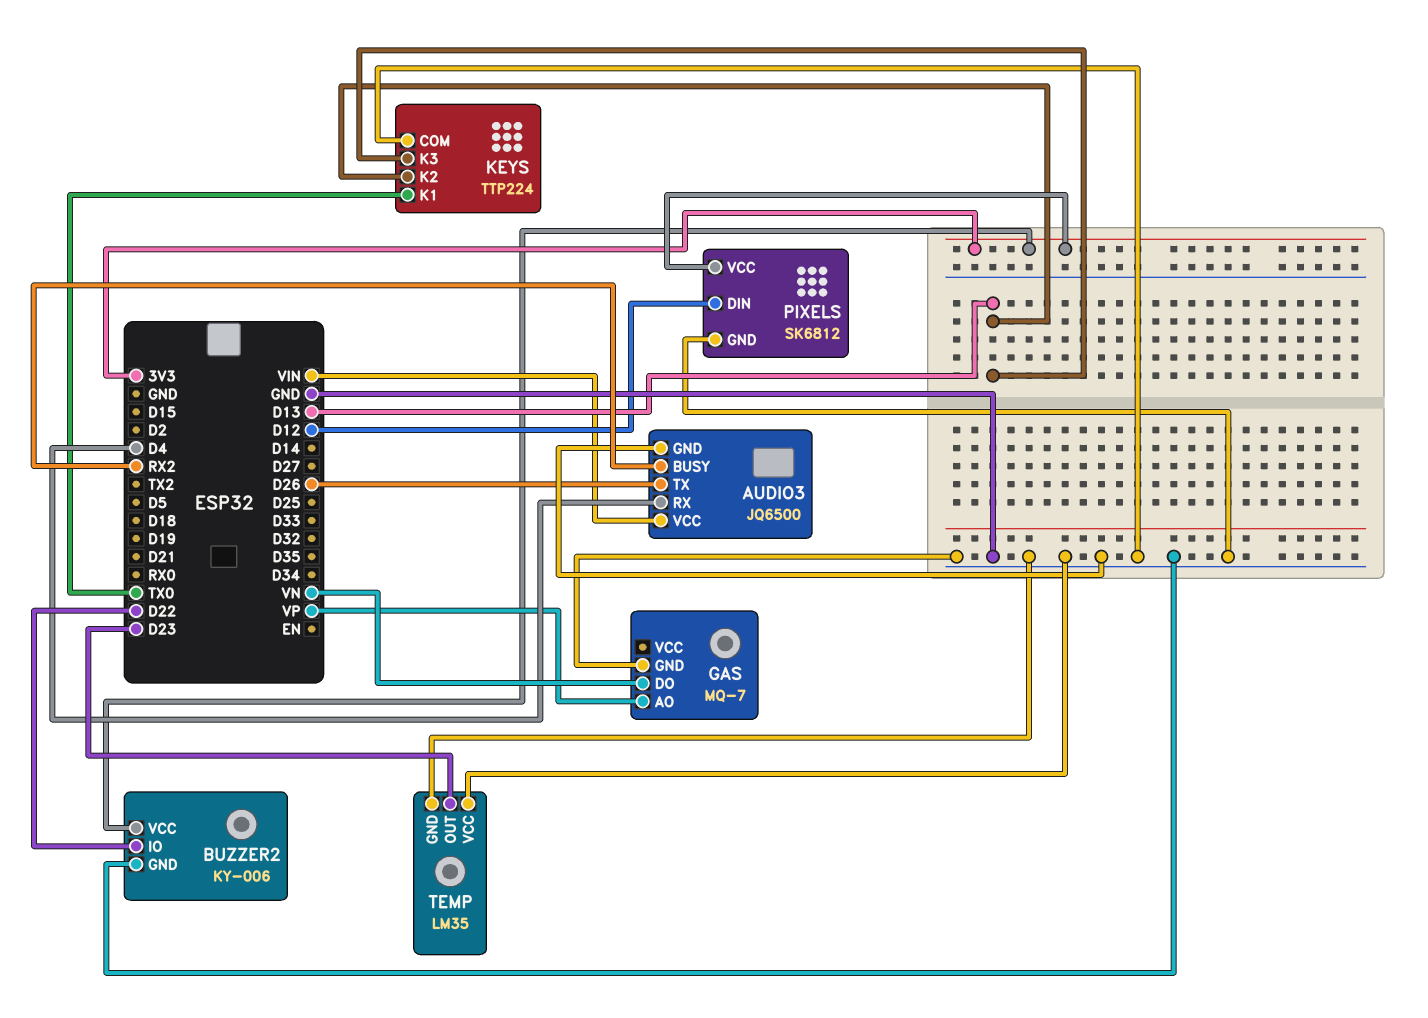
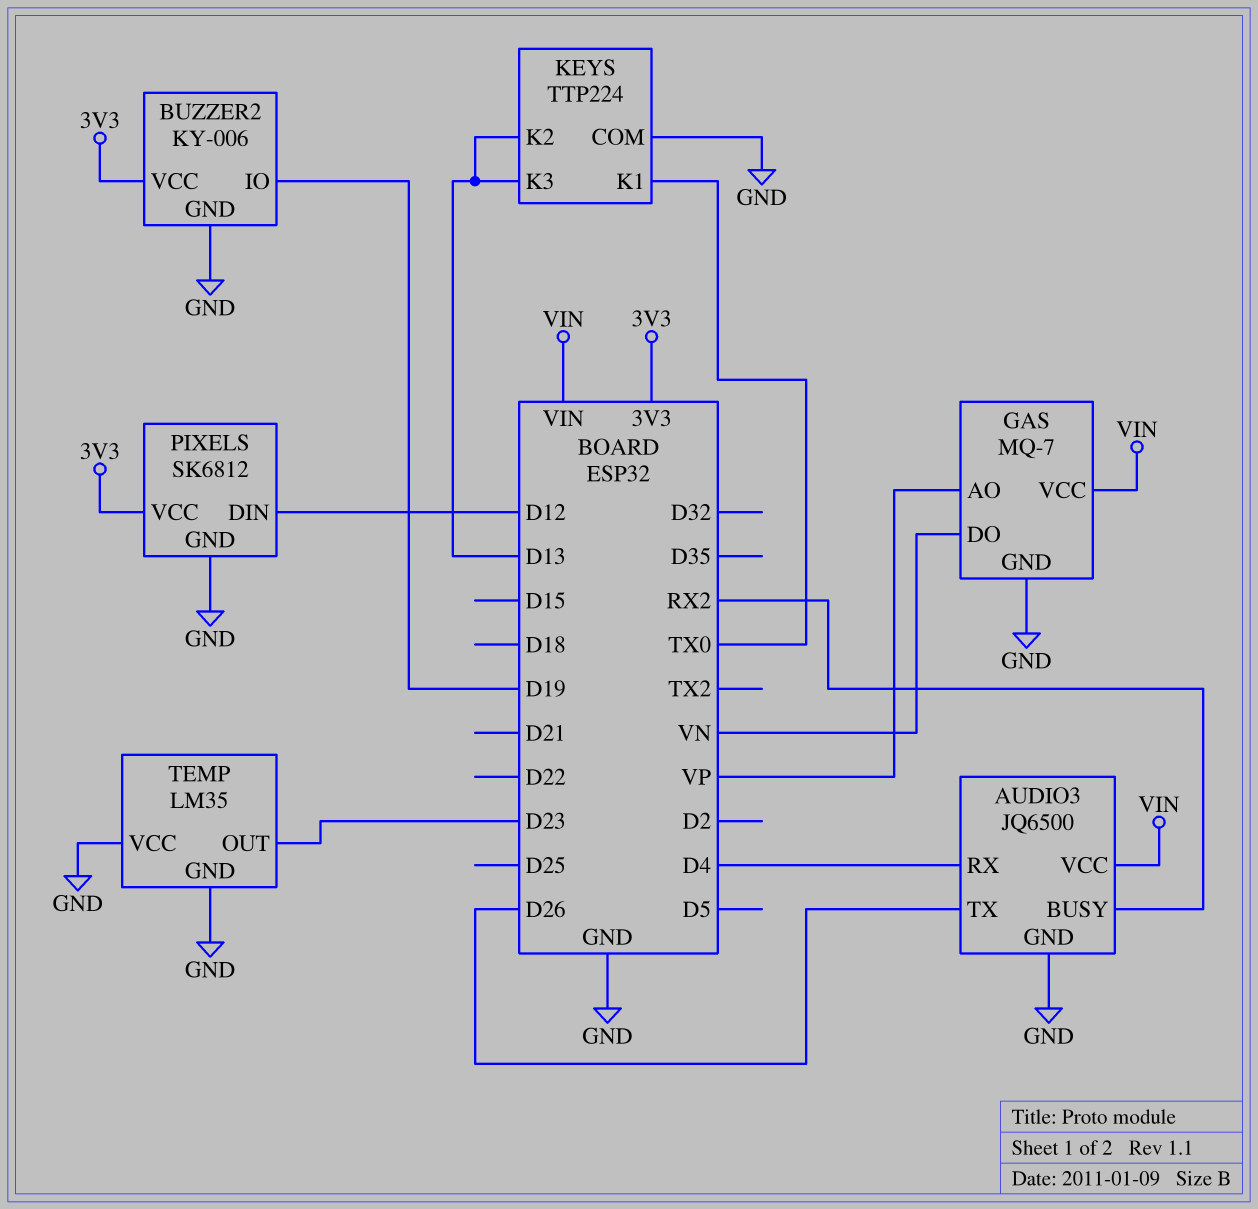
BUZZER2 pin IO: D22 -> D19
GAS pin VCC: none -> VIN

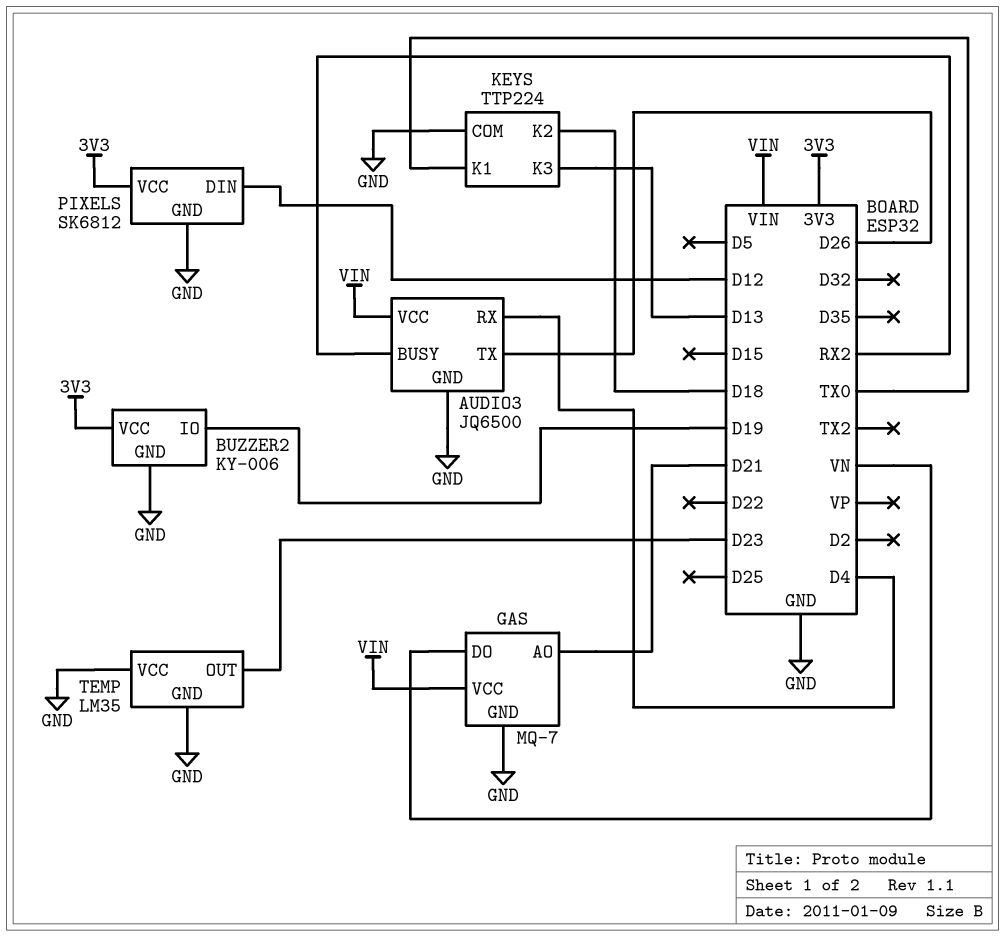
GAS pin AO: VP -> D21
KEYS pin K2: D13 -> D18

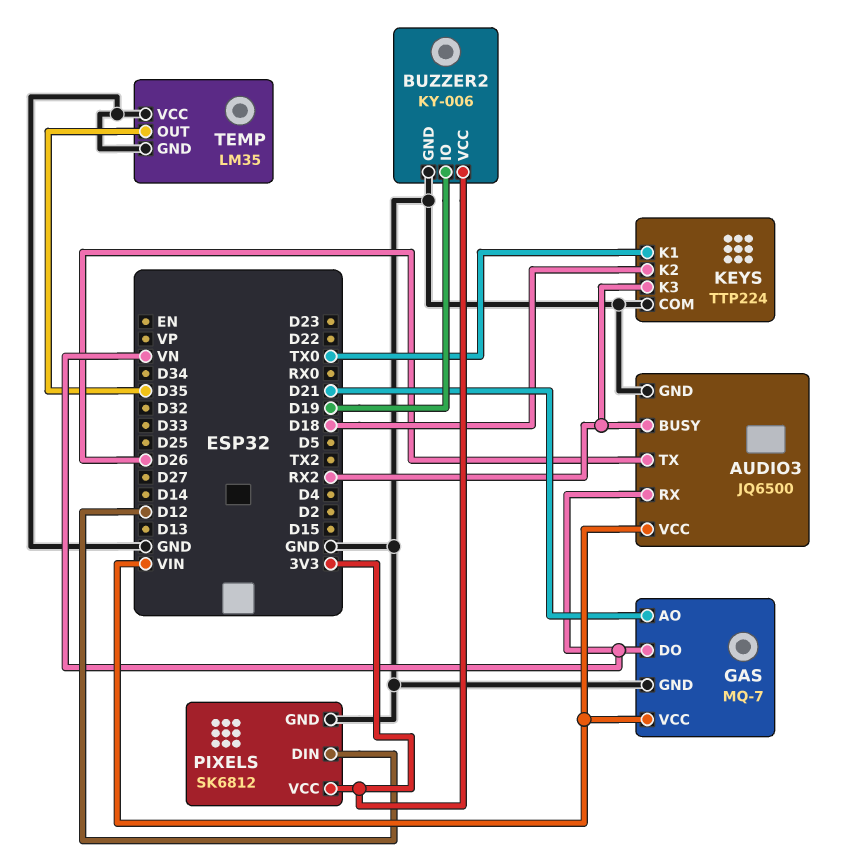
AUDIO3 pin RX: D4 -> VN
KEYS pin K3: D13 -> RX2
TEMP pin OUT: D23 -> D35

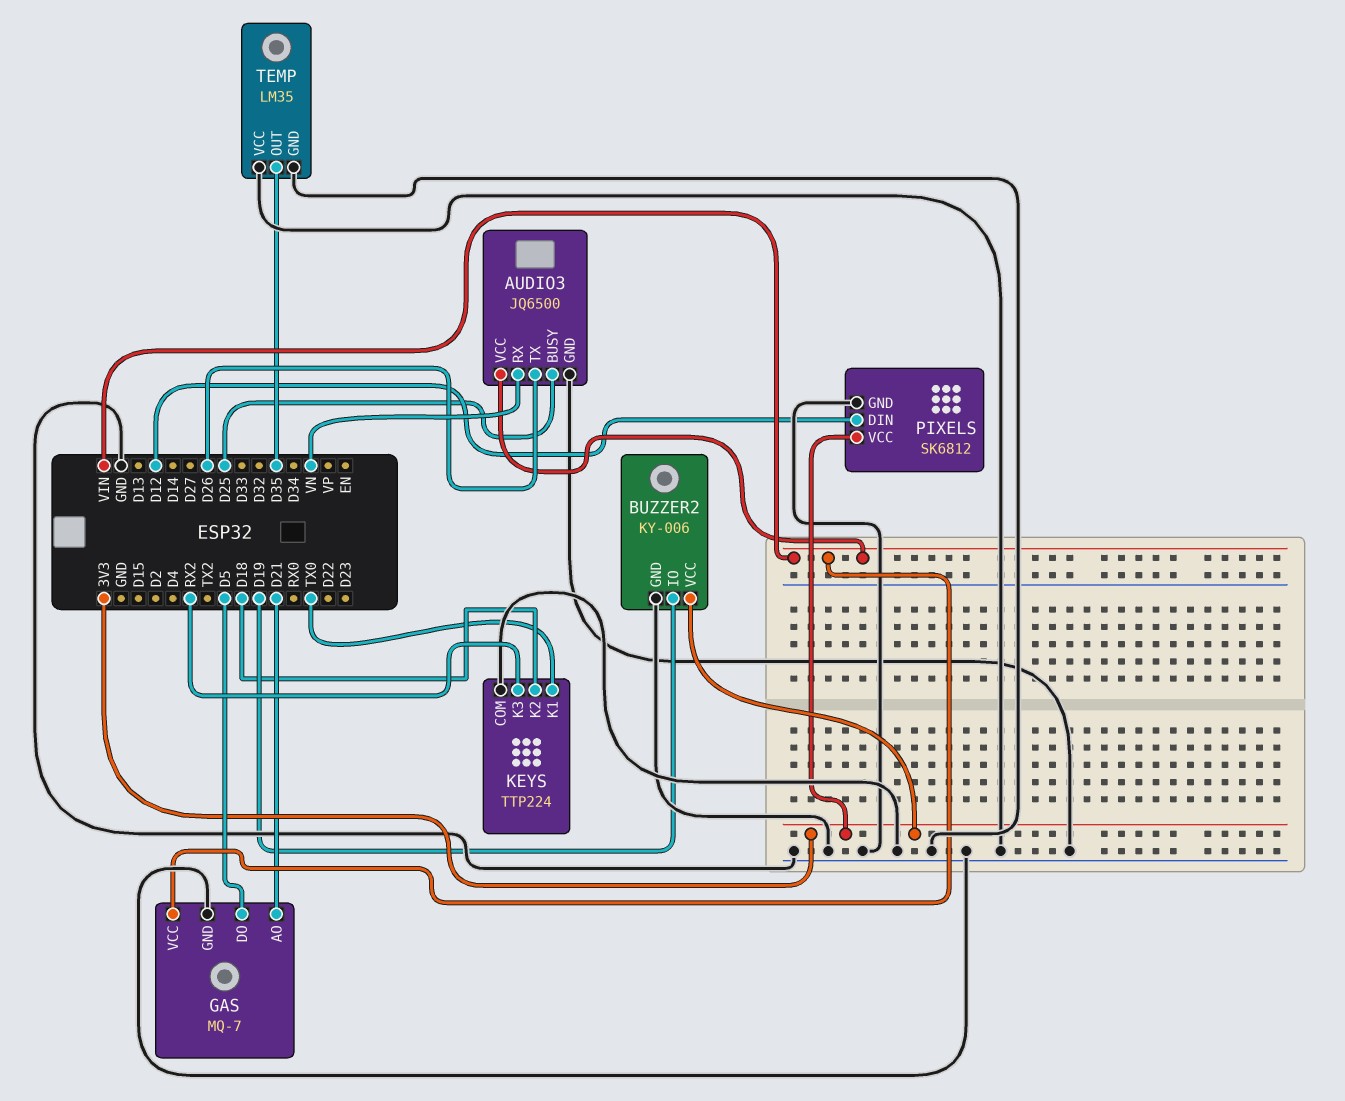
AUDIO3 pin BUSY: RX2 -> D25
GAS pin DO: VN -> D5

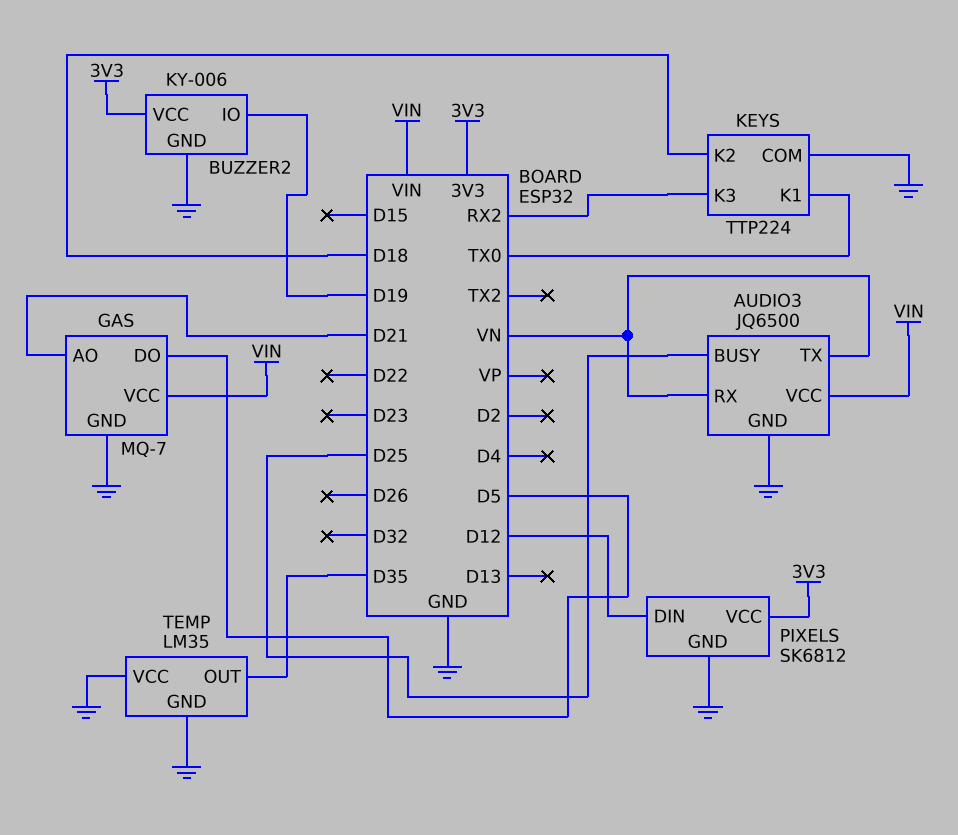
AUDIO3 pin TX: D26 -> VN

